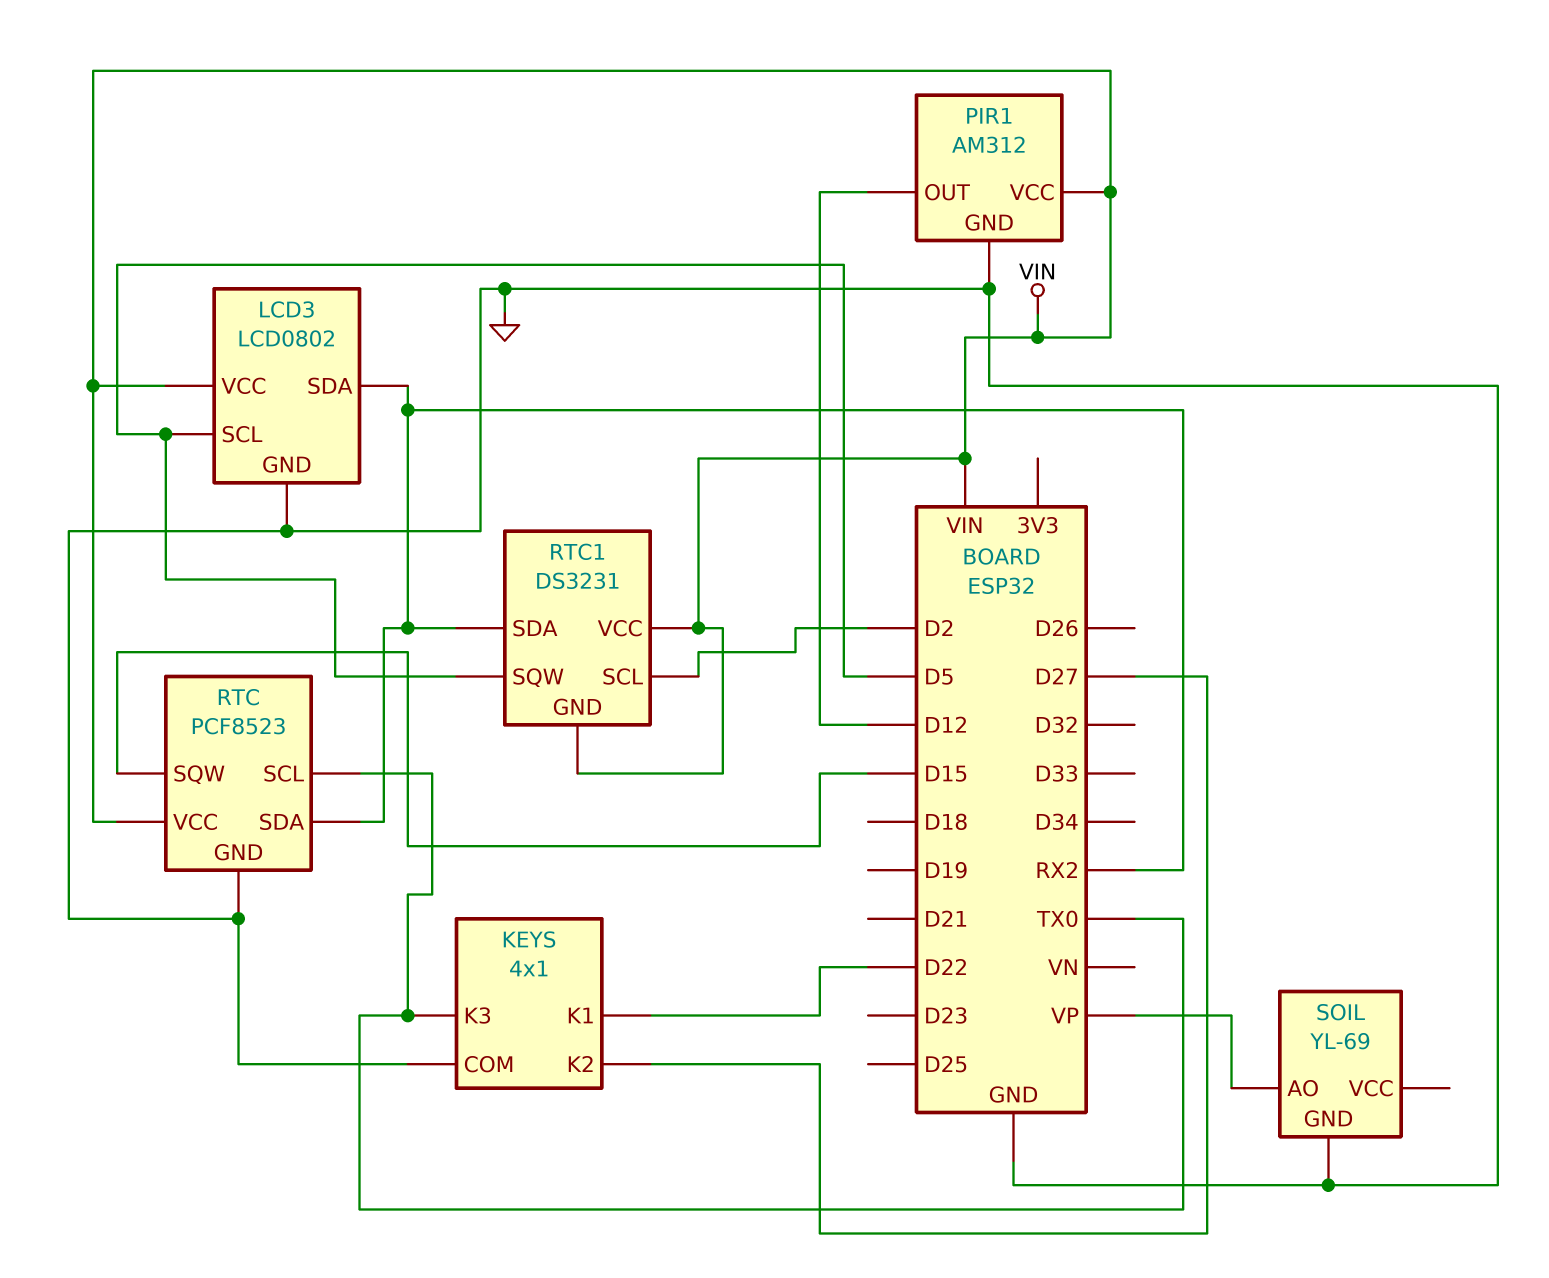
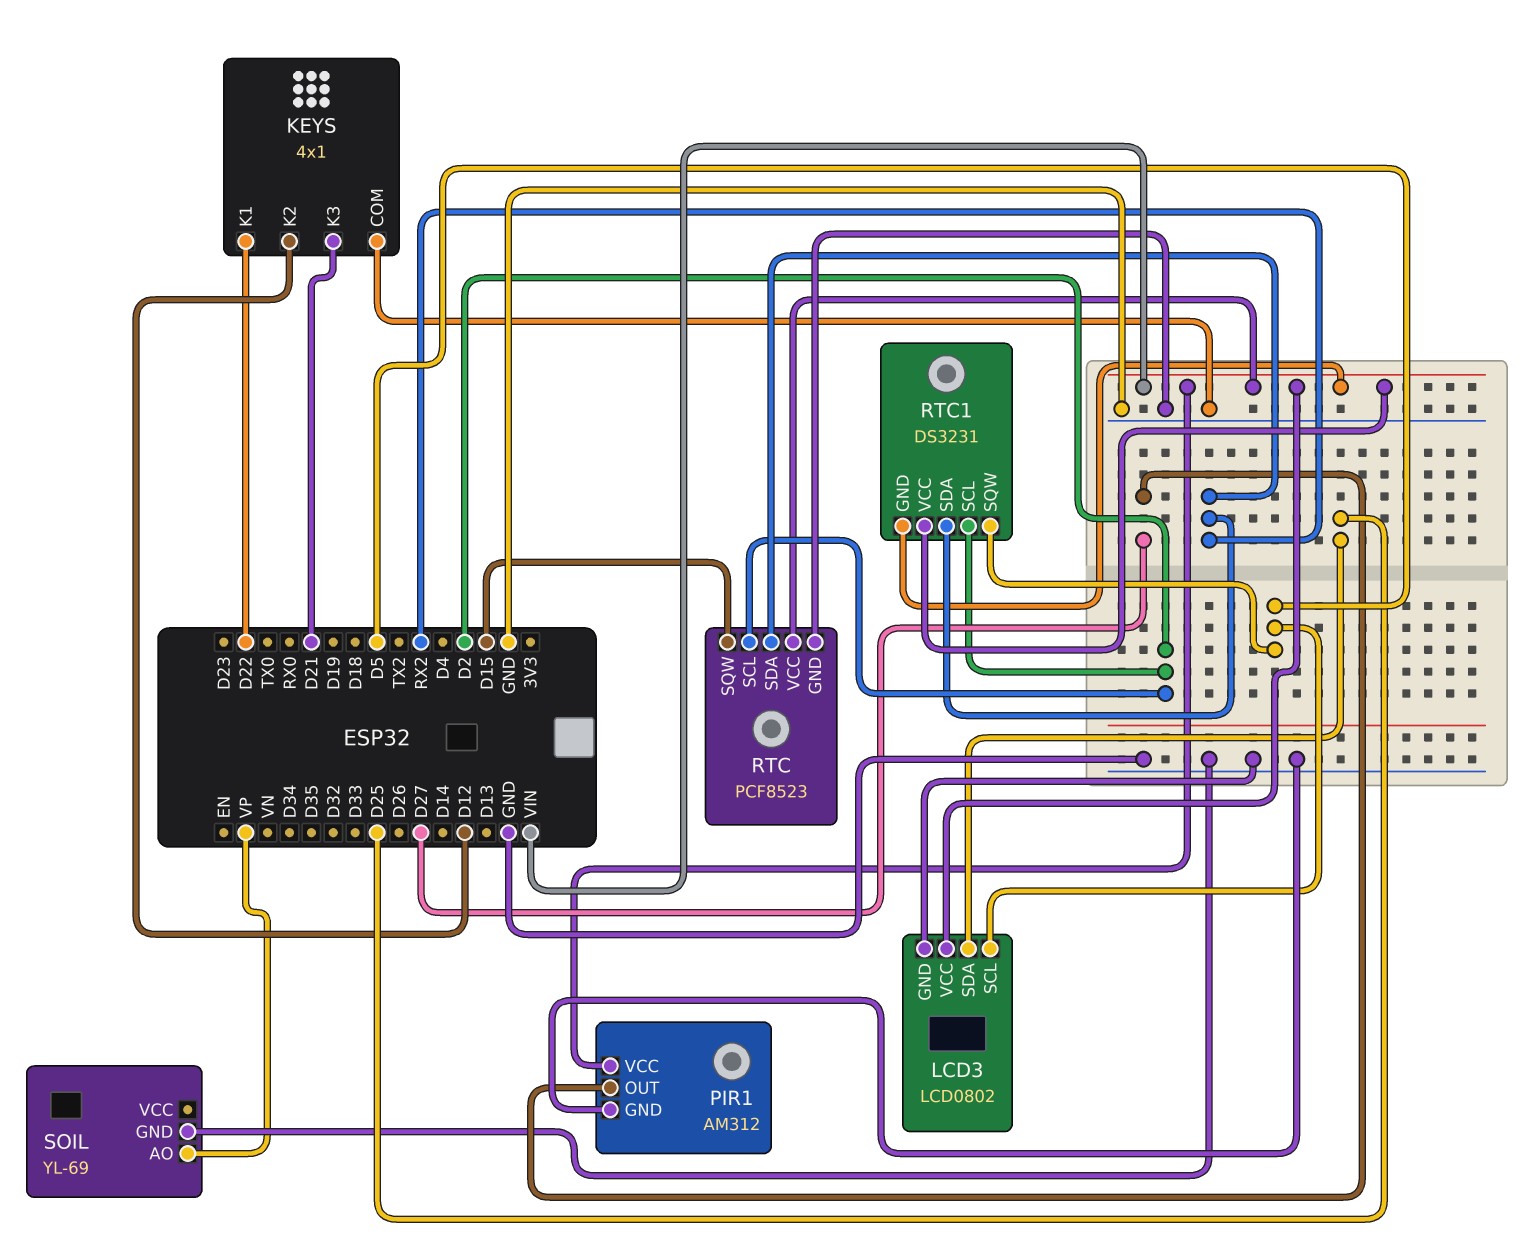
KEYS pin K2: D27 -> D12
KEYS pin K3: TX0 -> D21
LCD3 pin SDA: RX2 -> D25
PIR1 pin OUT: D12 -> D27
RTC pin SCL: TX0 -> D2

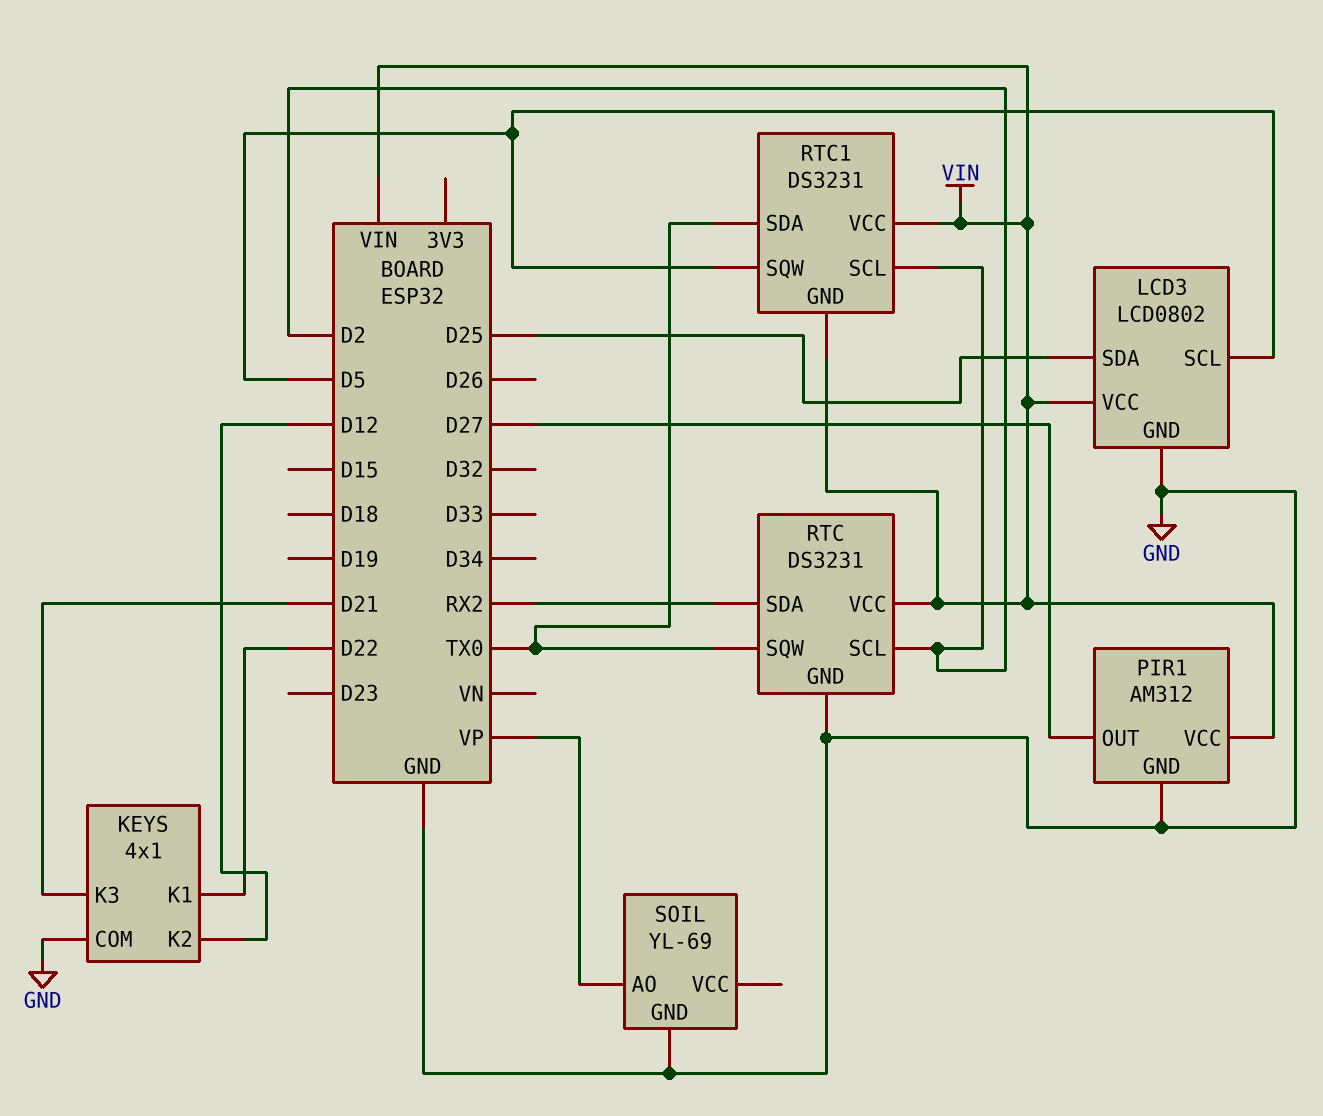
RTC: PCF8523 -> DS3231
RTC pin SQW: D15 -> TX0
RTC1 pin SDA: RX2 -> TX0

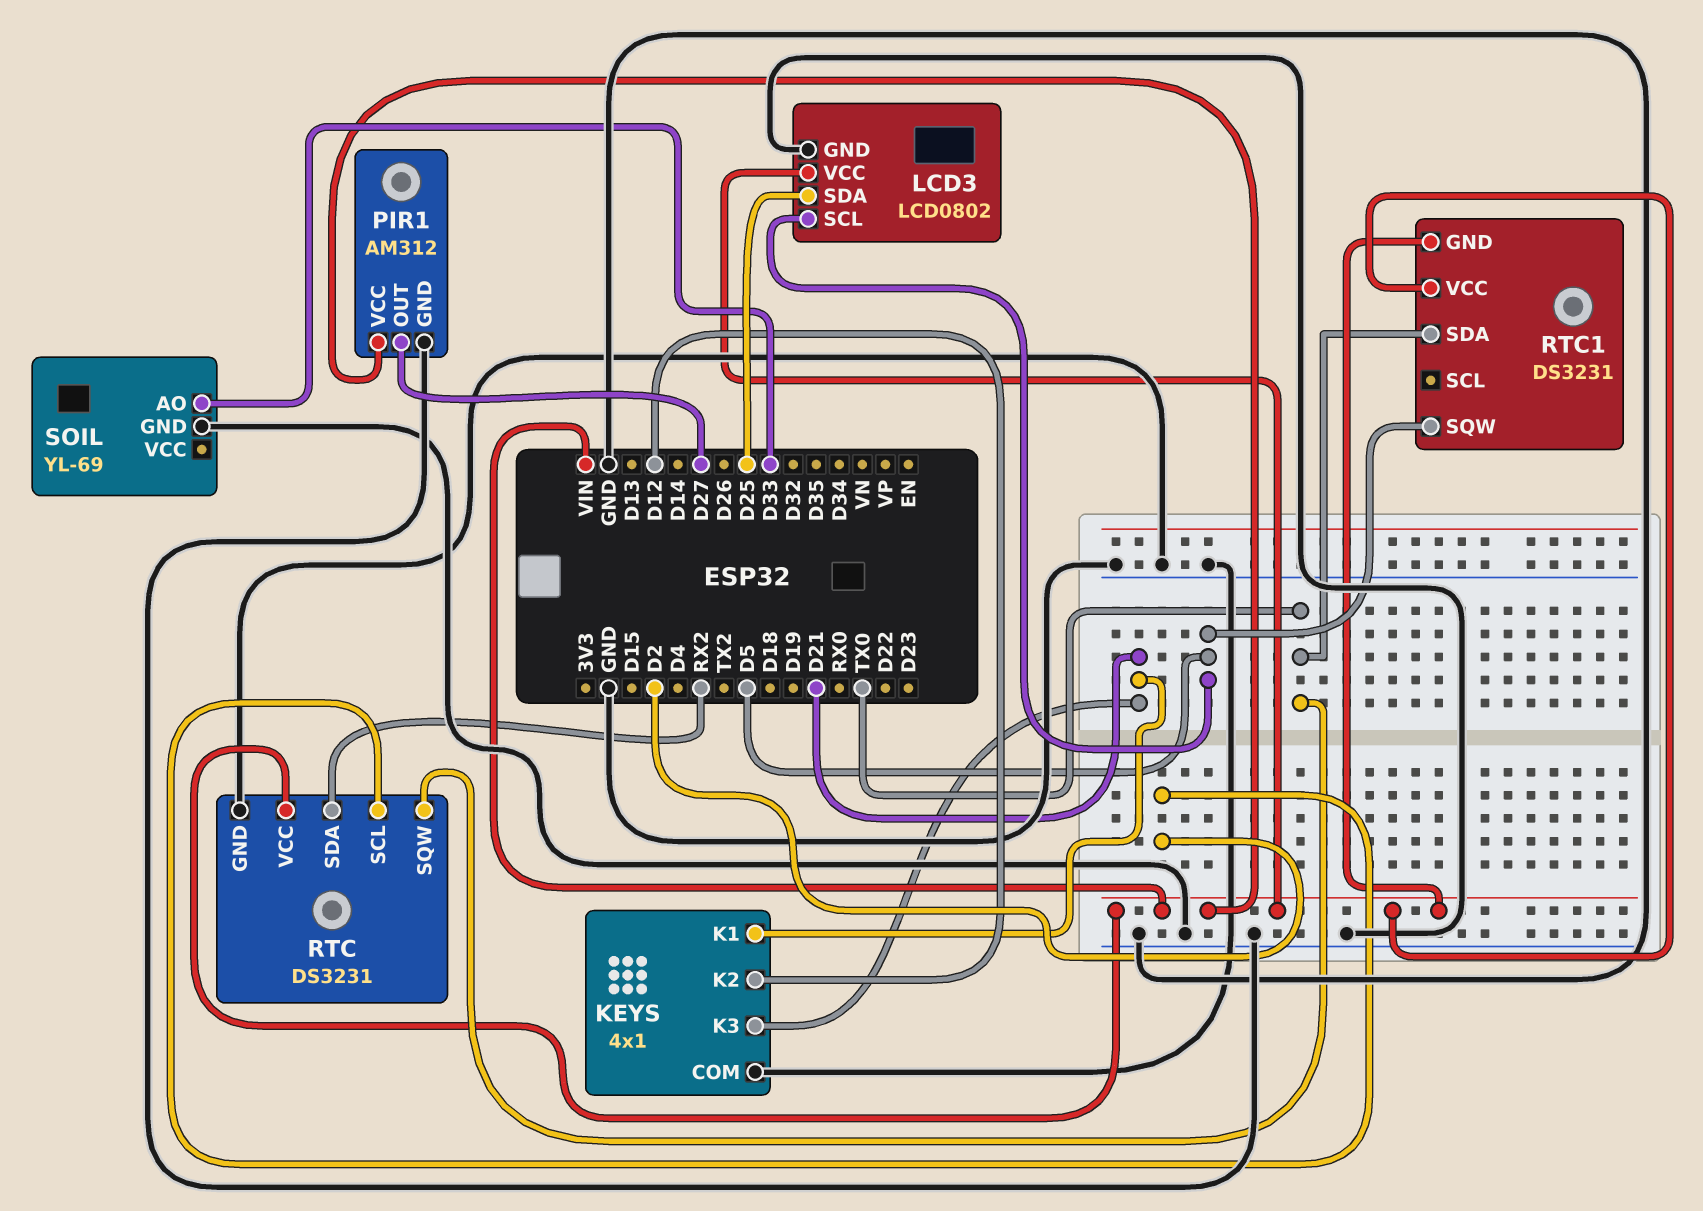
KEYS pin K1: D22 -> D21
RTC1 pin SCL: D2 -> none
SOIL pin AO: VP -> D33

